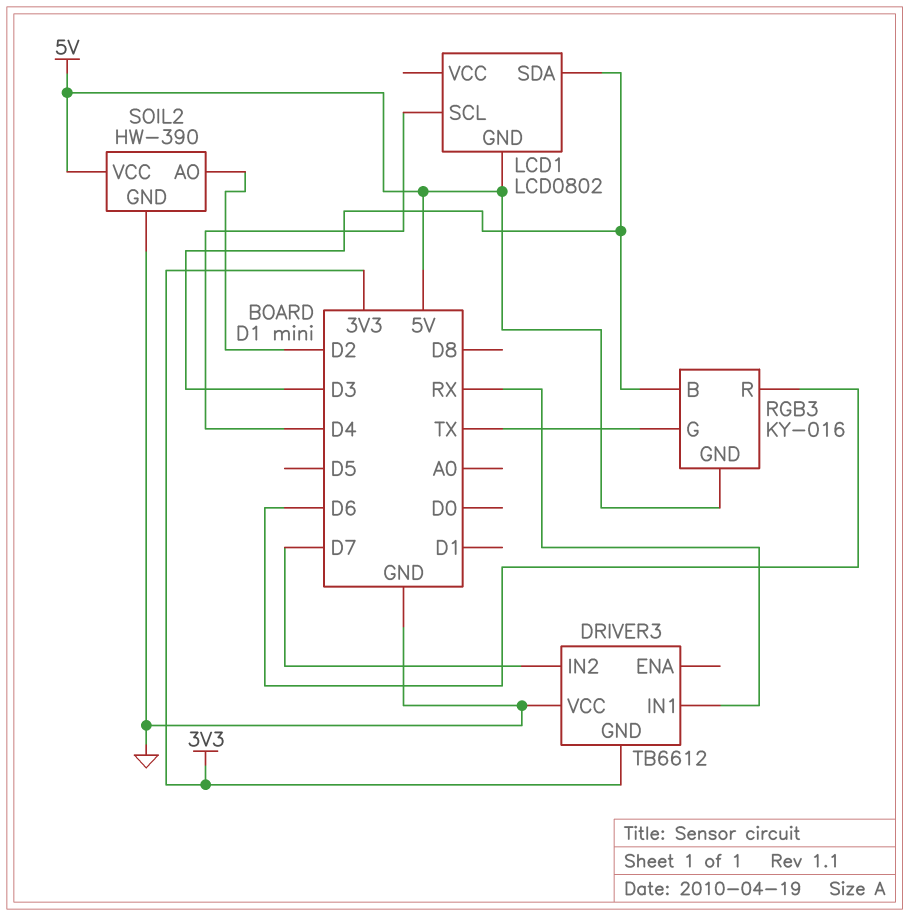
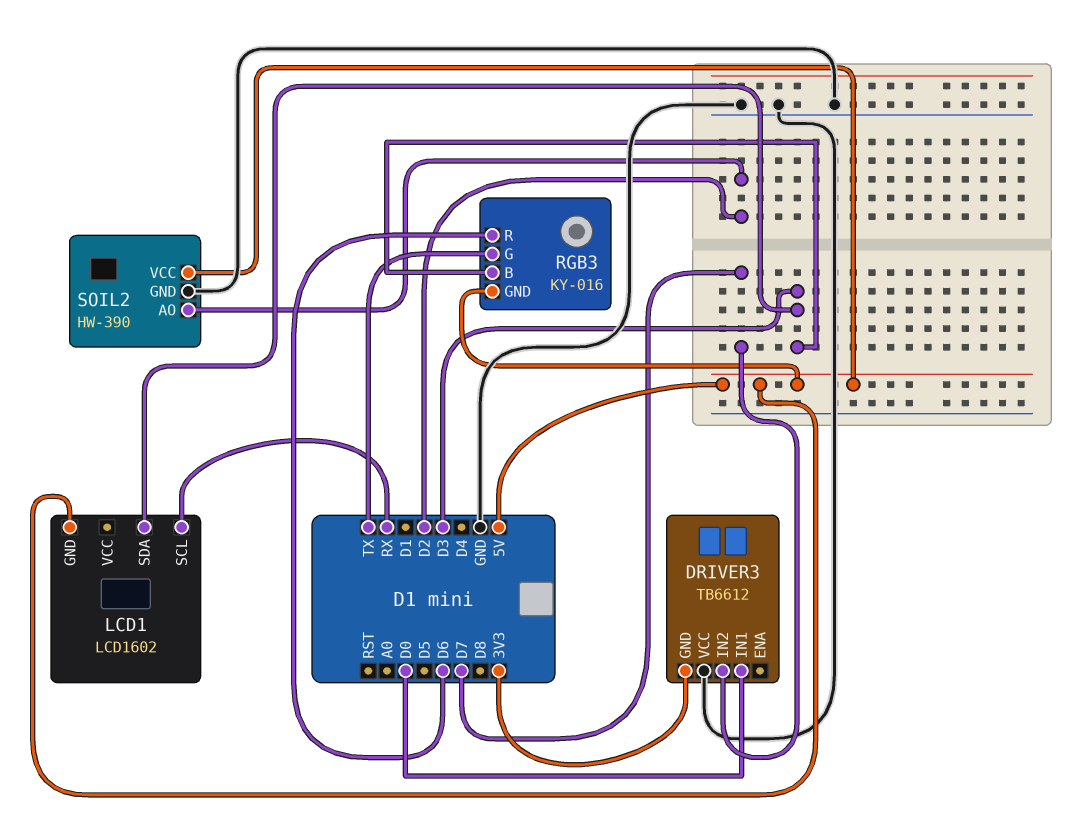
DRIVER3 pin IN1: RX -> D0
LCD1: LCD0802 -> LCD1602
LCD1 pin SCL: D4 -> RX

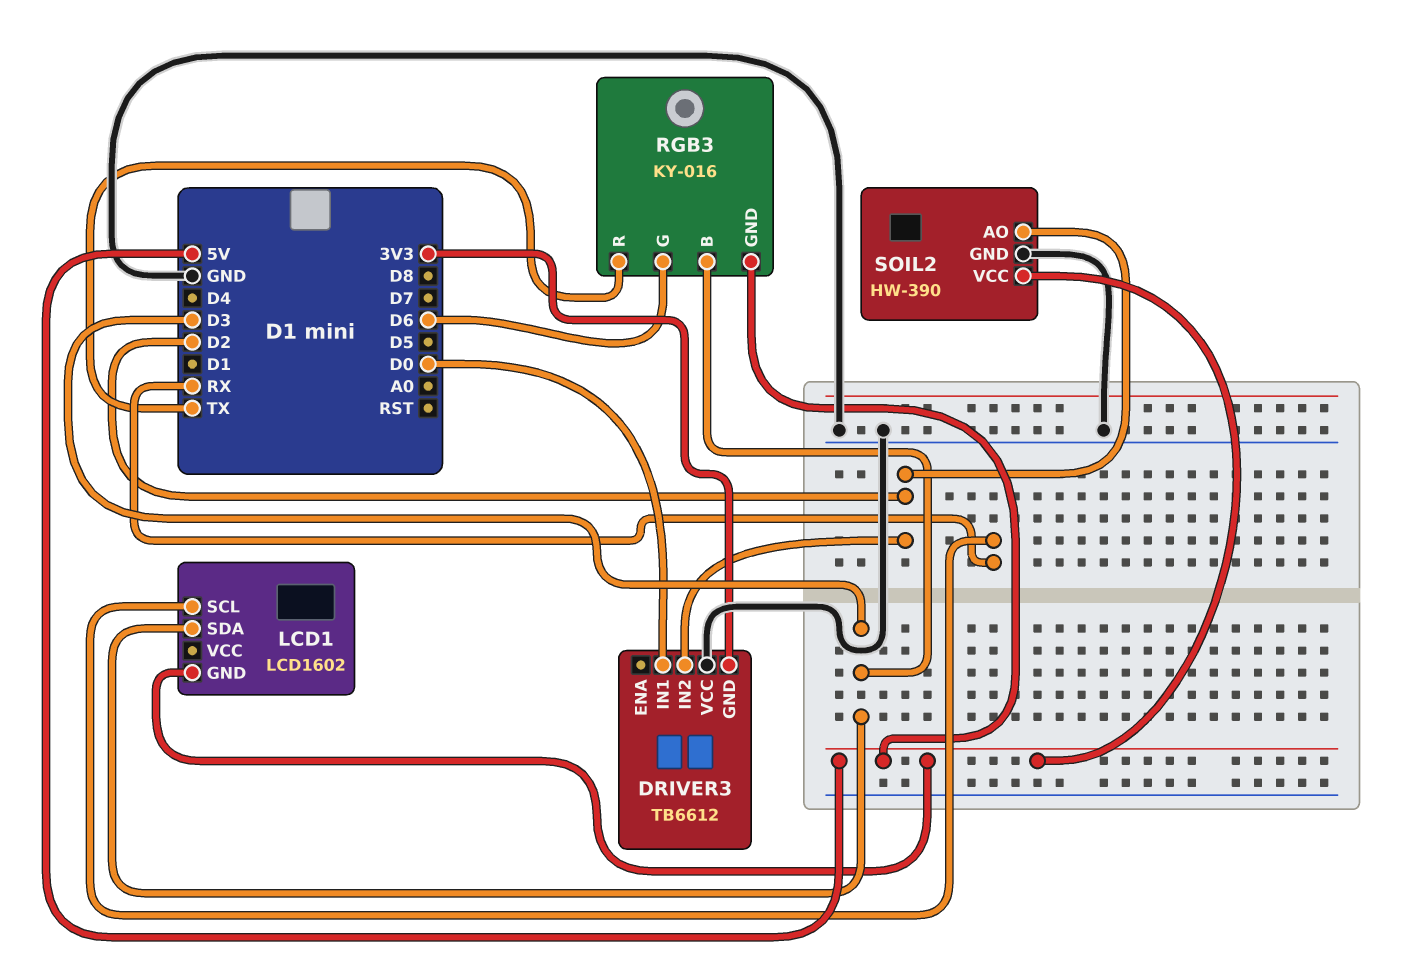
DRIVER3 pin IN2: D7 -> D2
RGB3 pin G: TX -> D6
RGB3 pin R: D6 -> TX

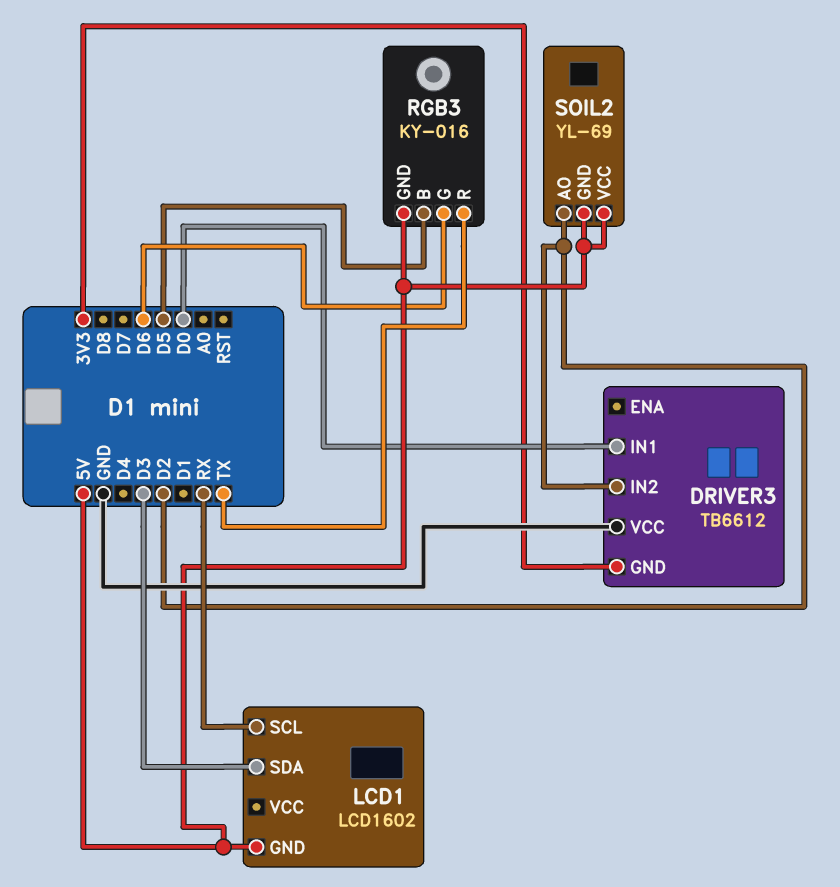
RGB3 pin B: D3 -> D5
SOIL2: HW-390 -> YL-69
SOIL2 pin GND: GND -> 5V

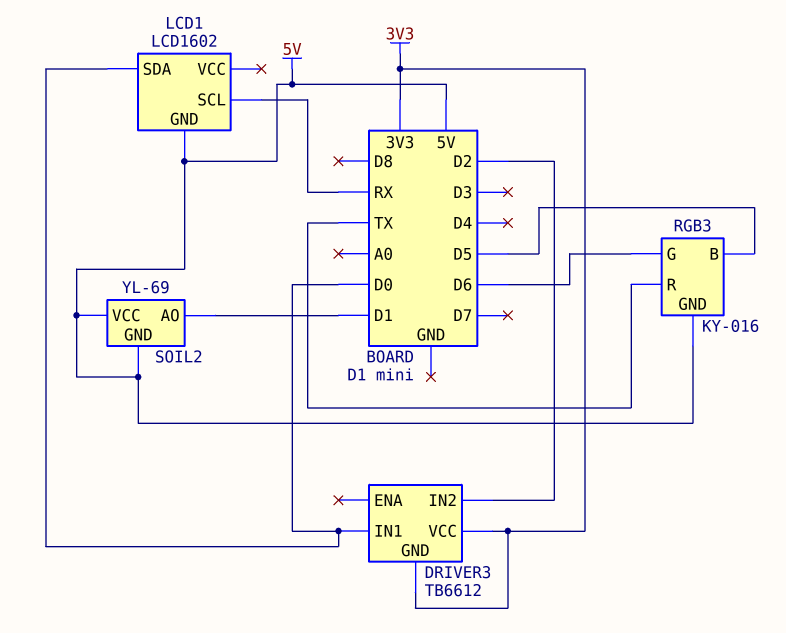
DRIVER3 pin VCC: GND -> 3V3
LCD1 pin SDA: D3 -> D0
SOIL2 pin AO: D2 -> D1

